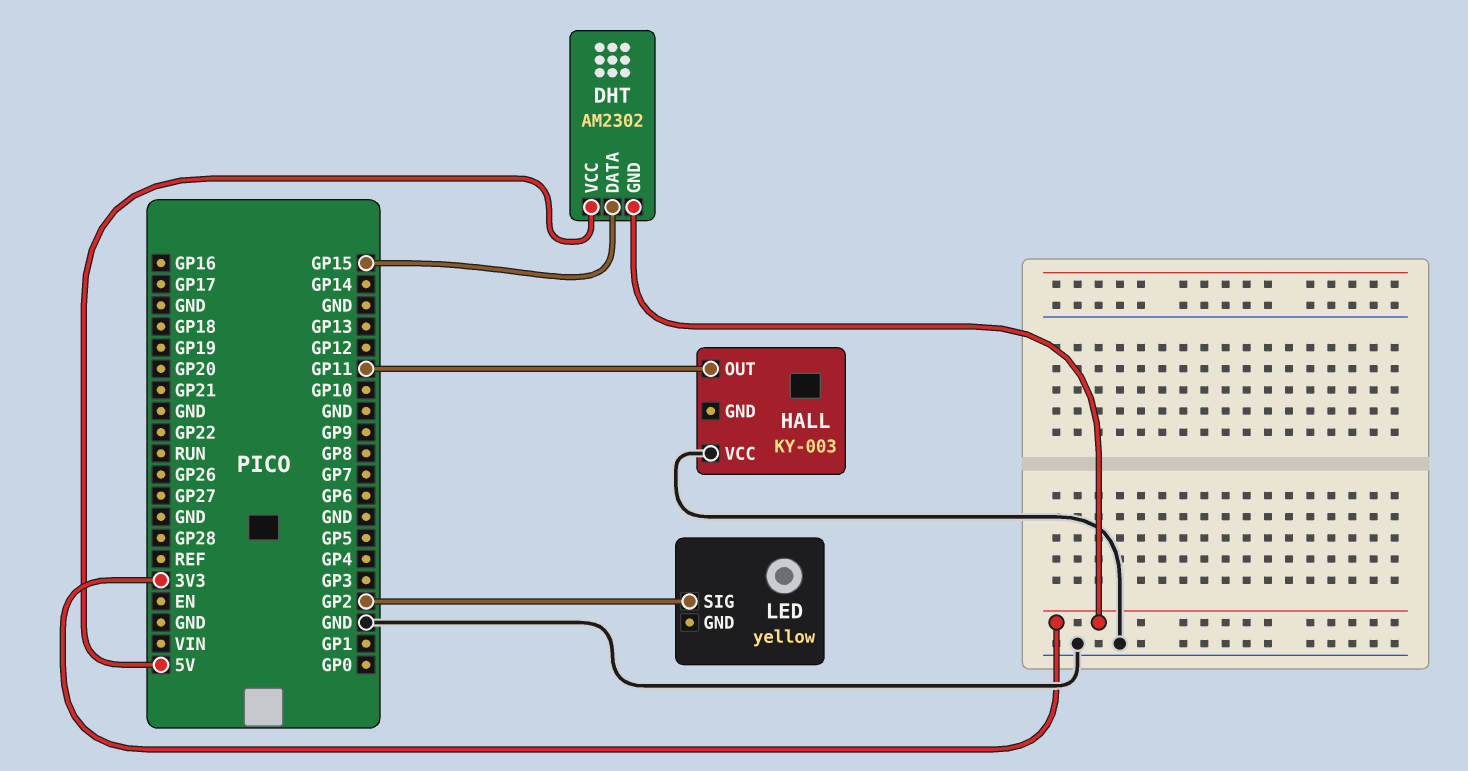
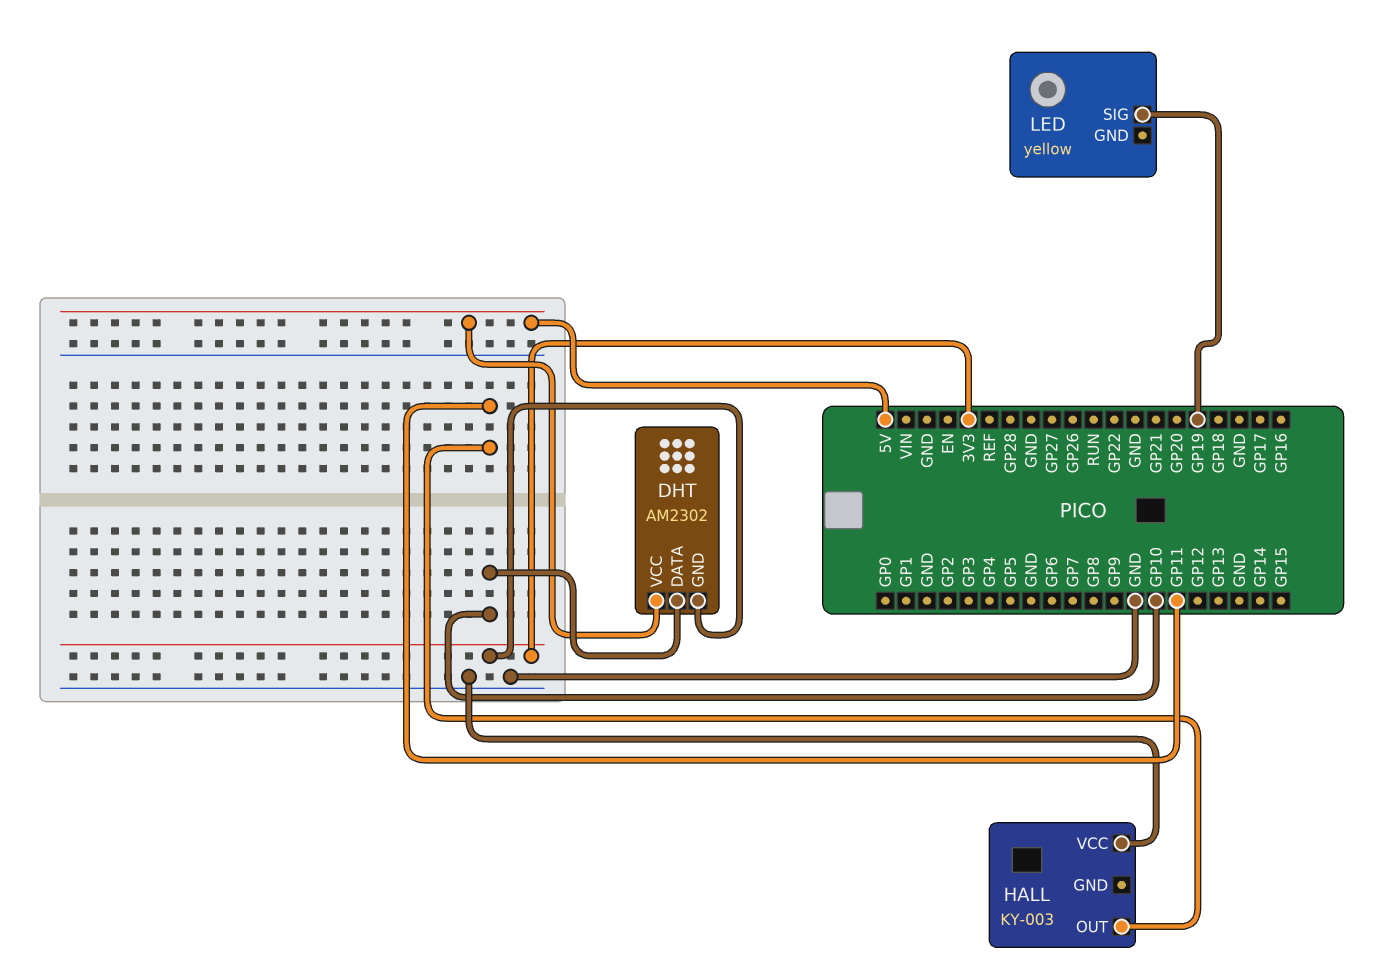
DHT pin DATA: GP15 -> GP10
LED pin SIG: GP2 -> GP19

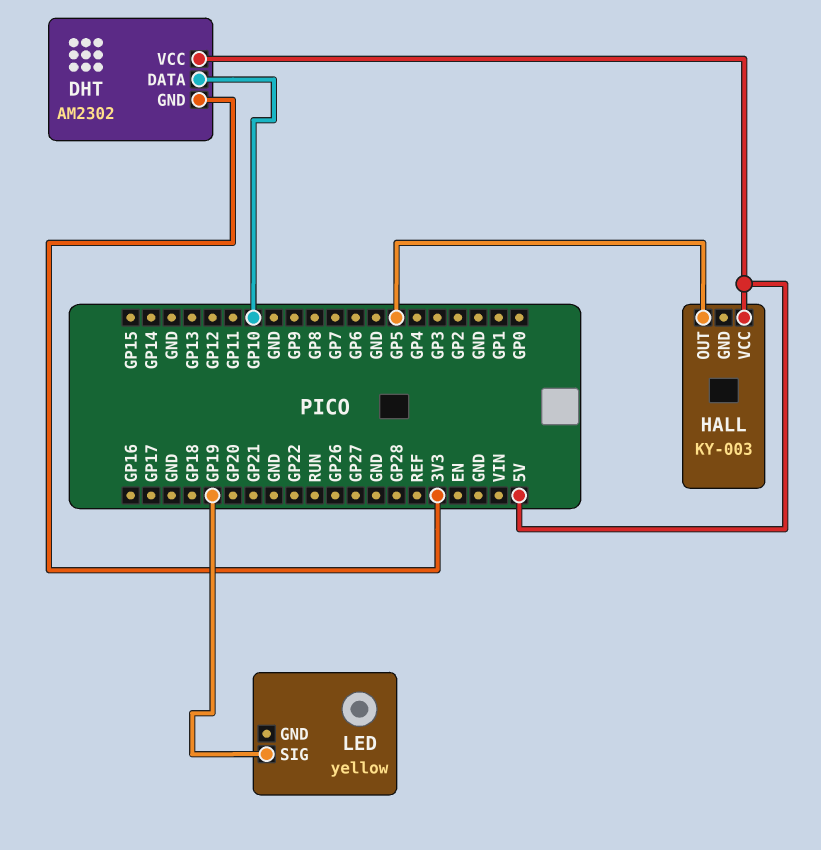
HALL pin OUT: GP11 -> GP5
HALL pin VCC: GND -> 5V

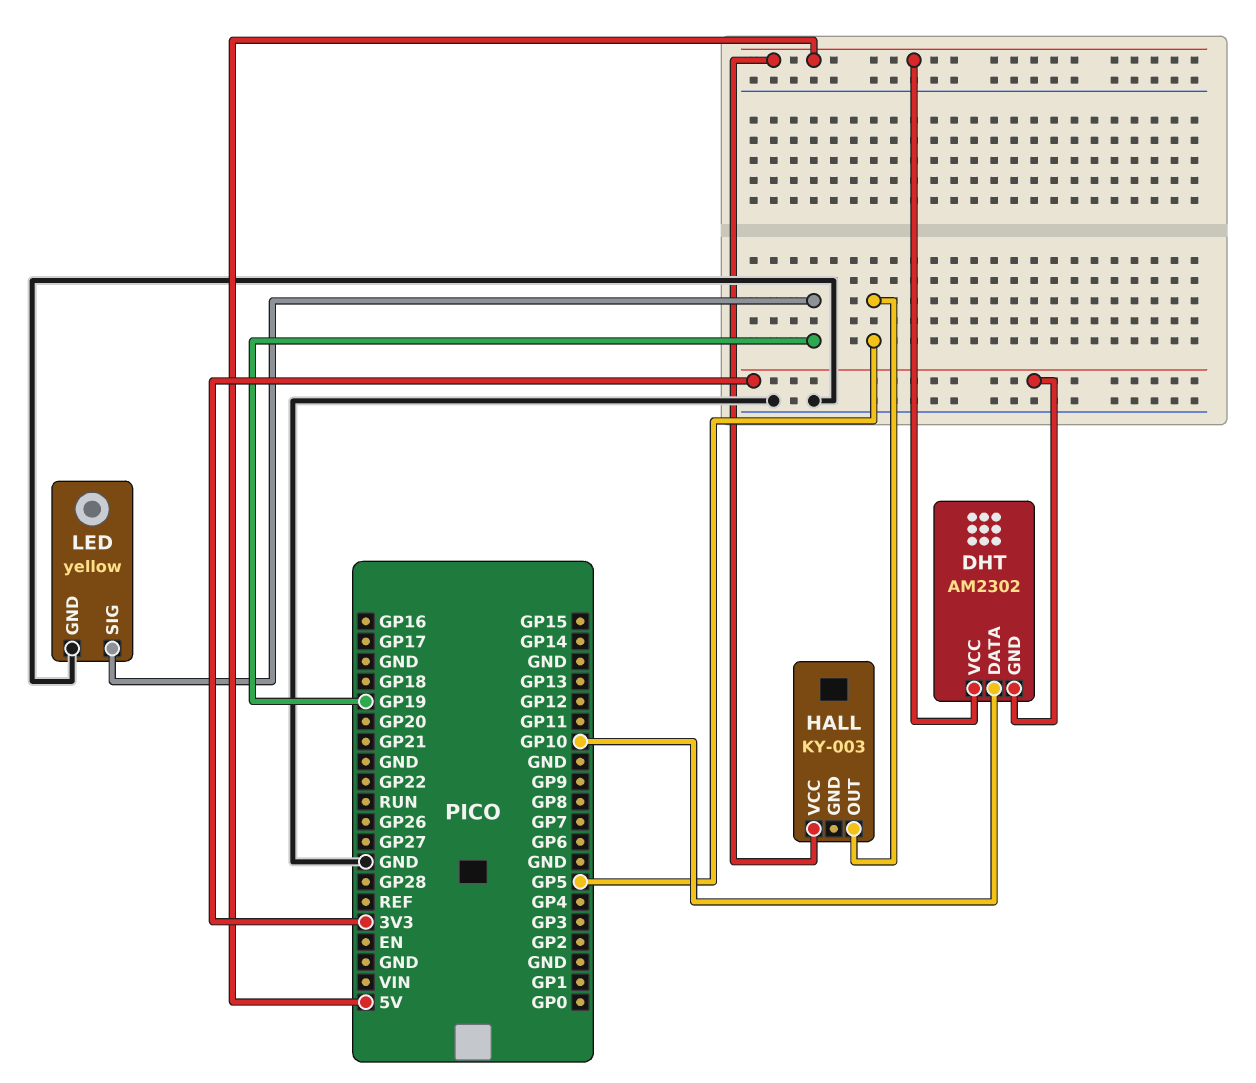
LED pin GND: none -> GND

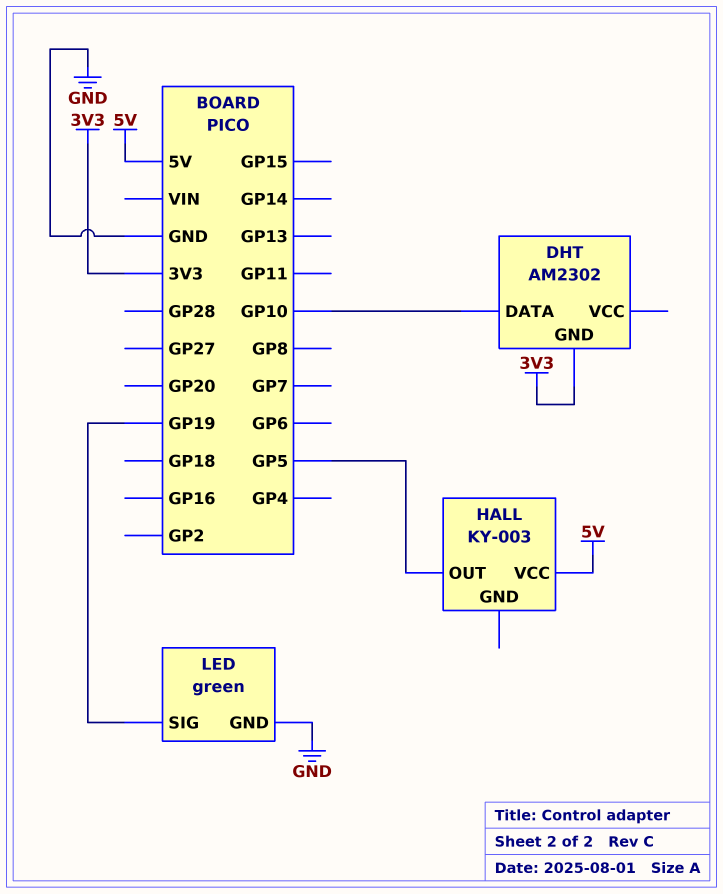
DHT pin VCC: 5V -> none
LED: yellow -> green

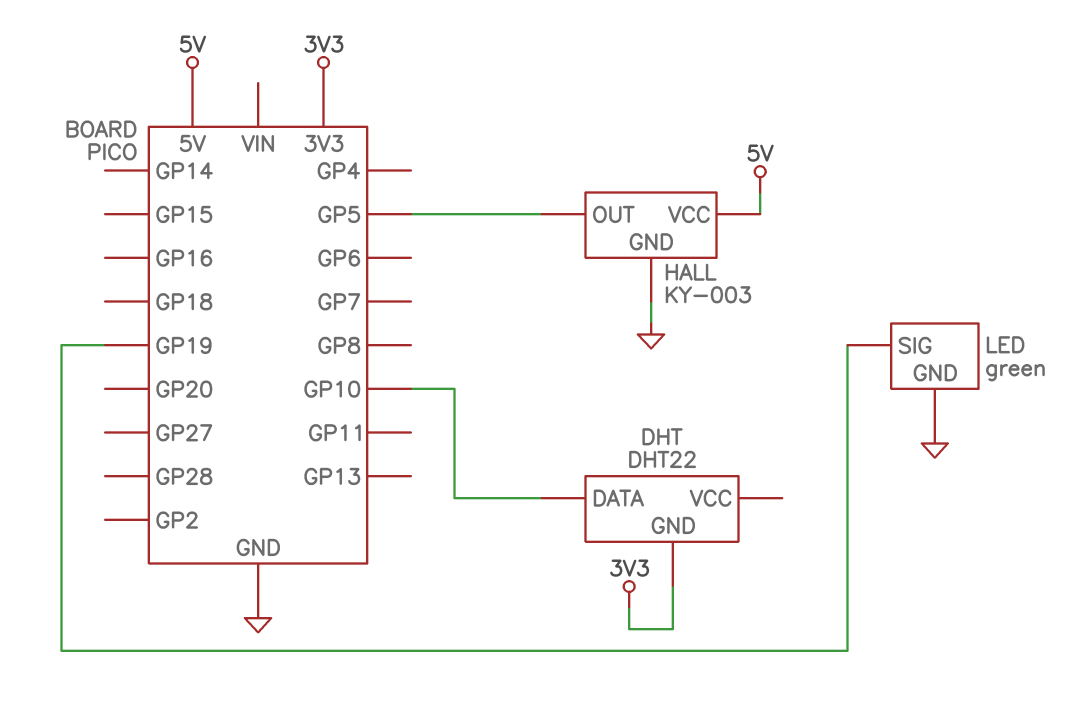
DHT: AM2302 -> DHT22
HALL pin GND: none -> GND

